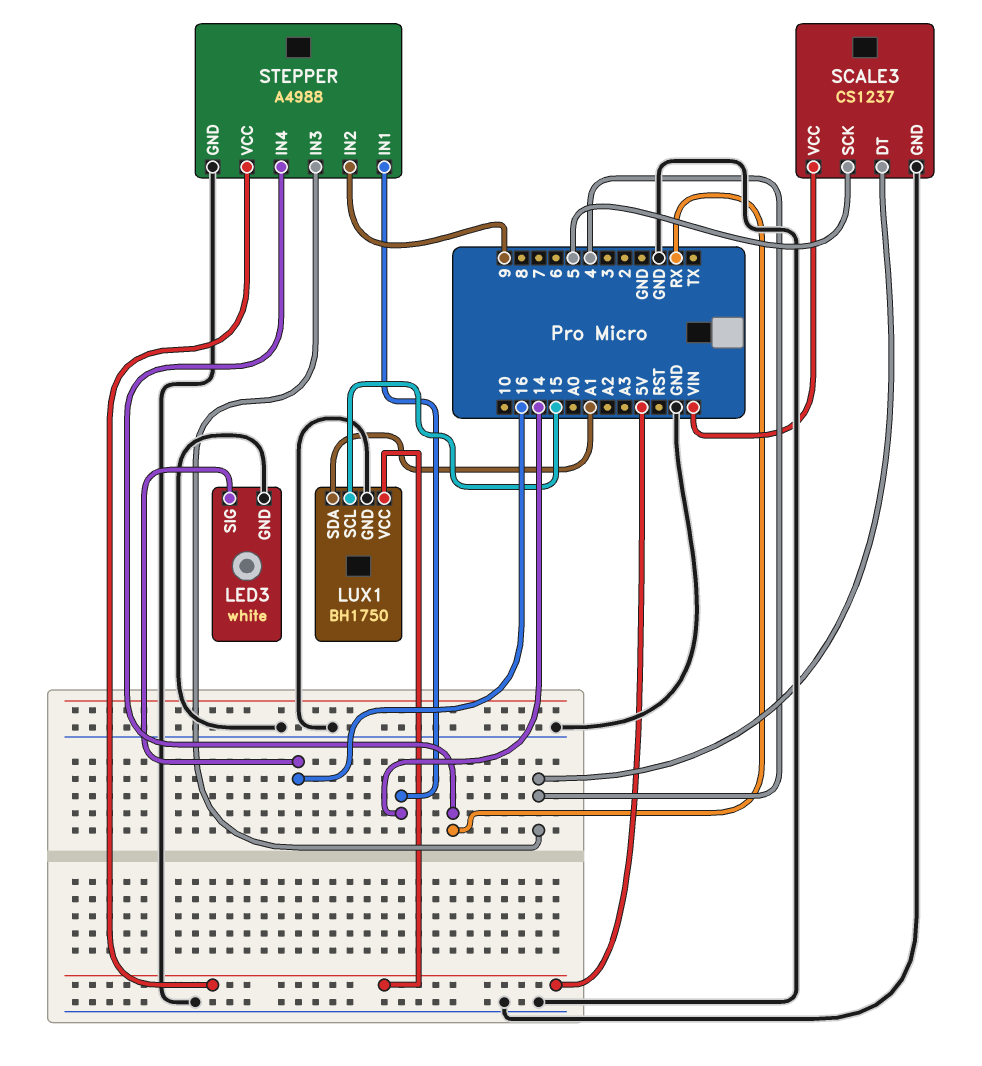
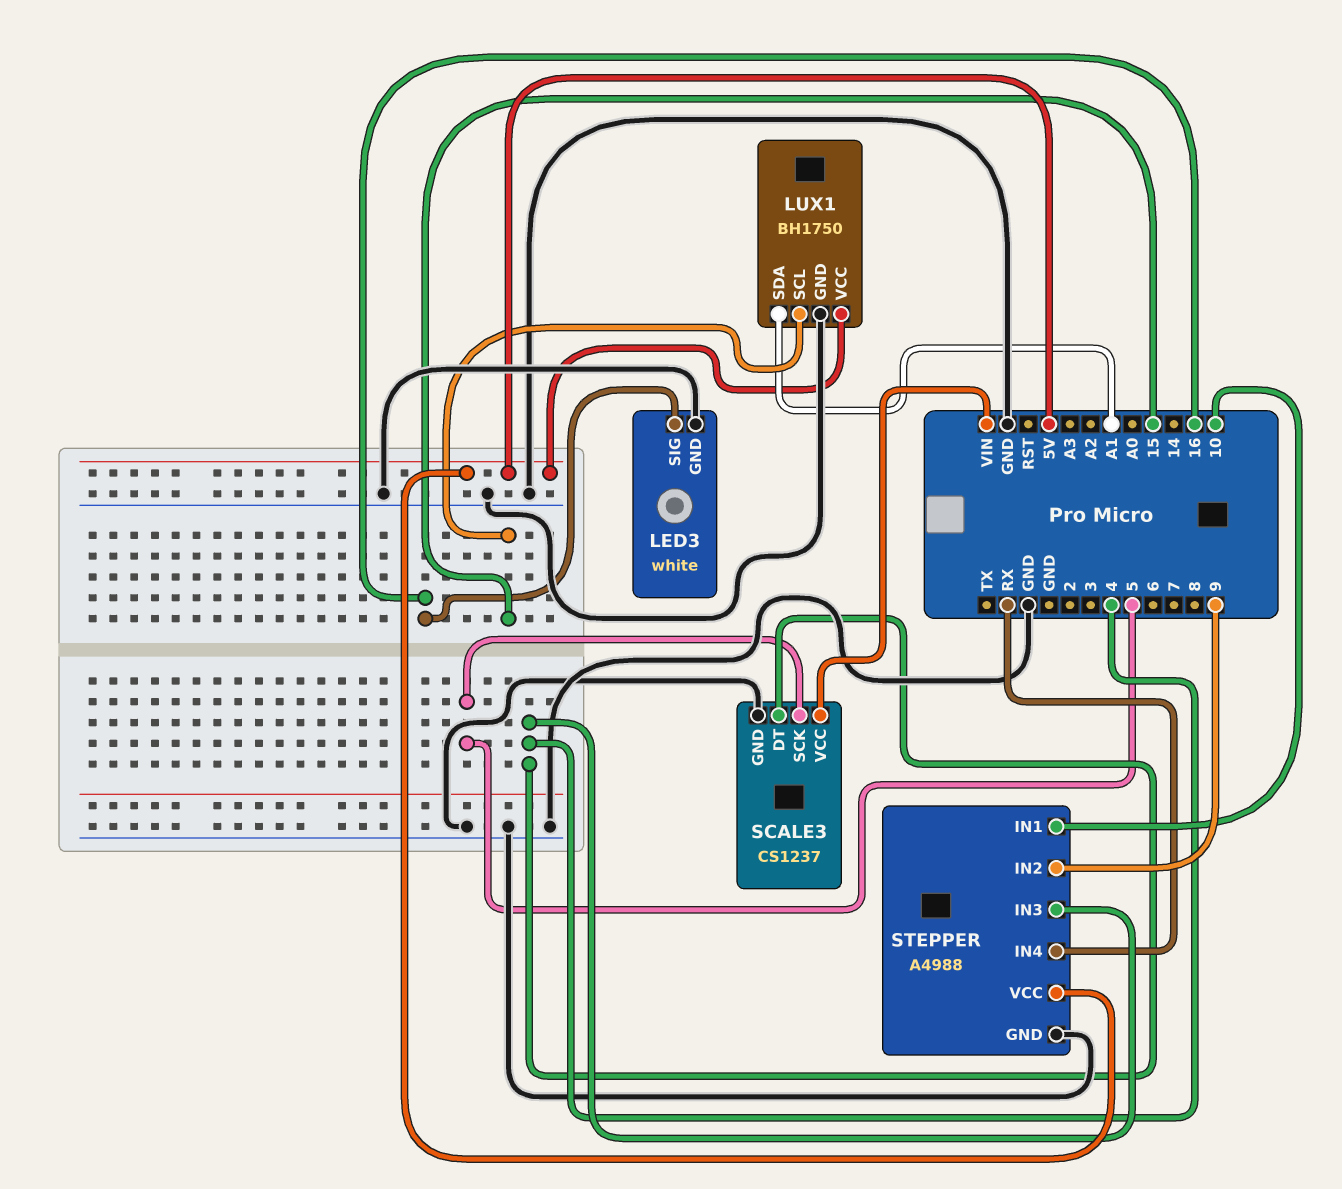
STEPPER pin IN1: 14 -> 10

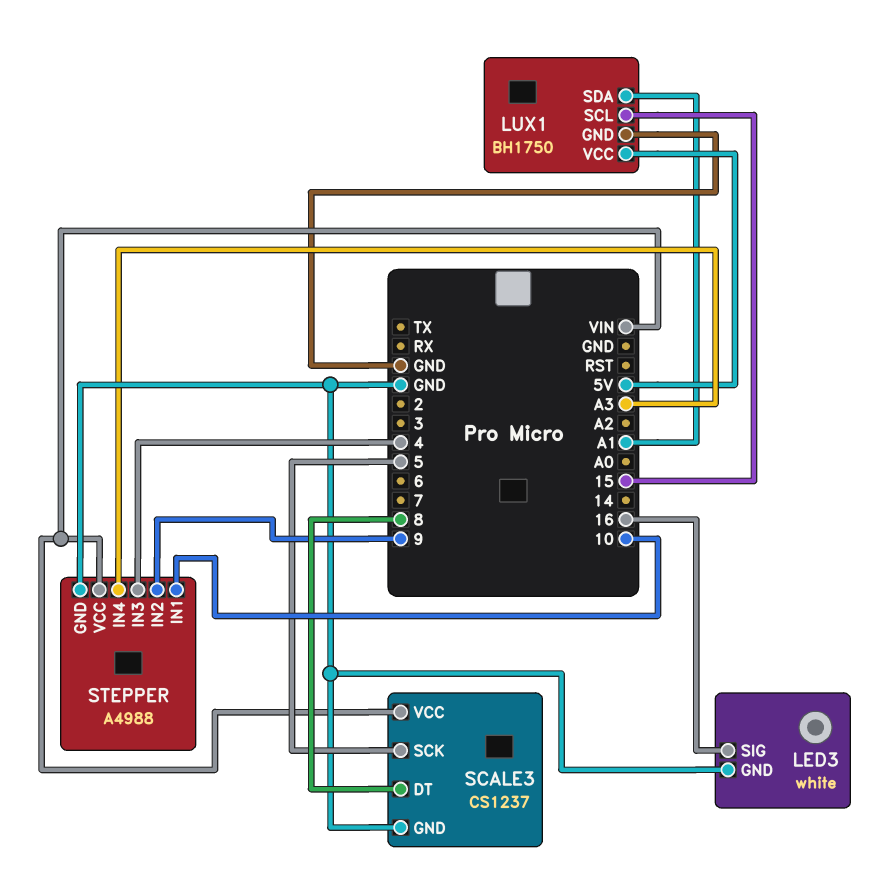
SCALE3 pin DT: 4 -> 8
STEPPER pin IN4: RX -> A3
STEPPER pin VCC: 5V -> VIN

